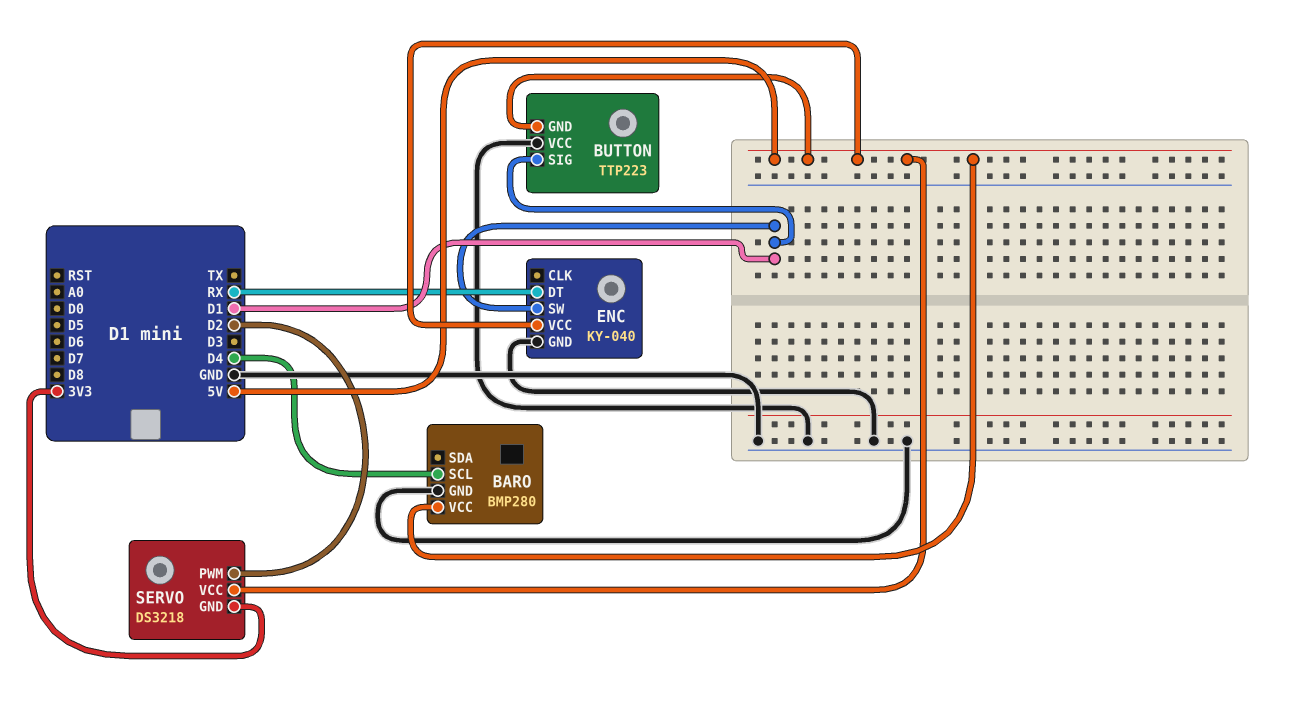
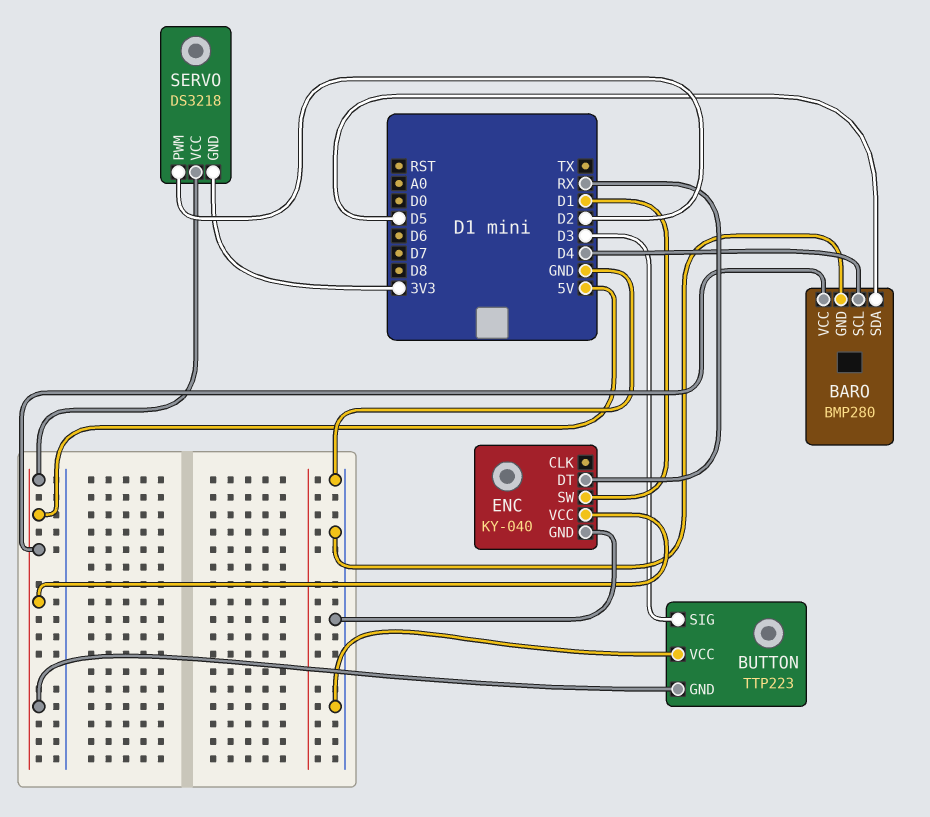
BARO pin SDA: none -> D5
BUTTON pin SIG: D1 -> D3

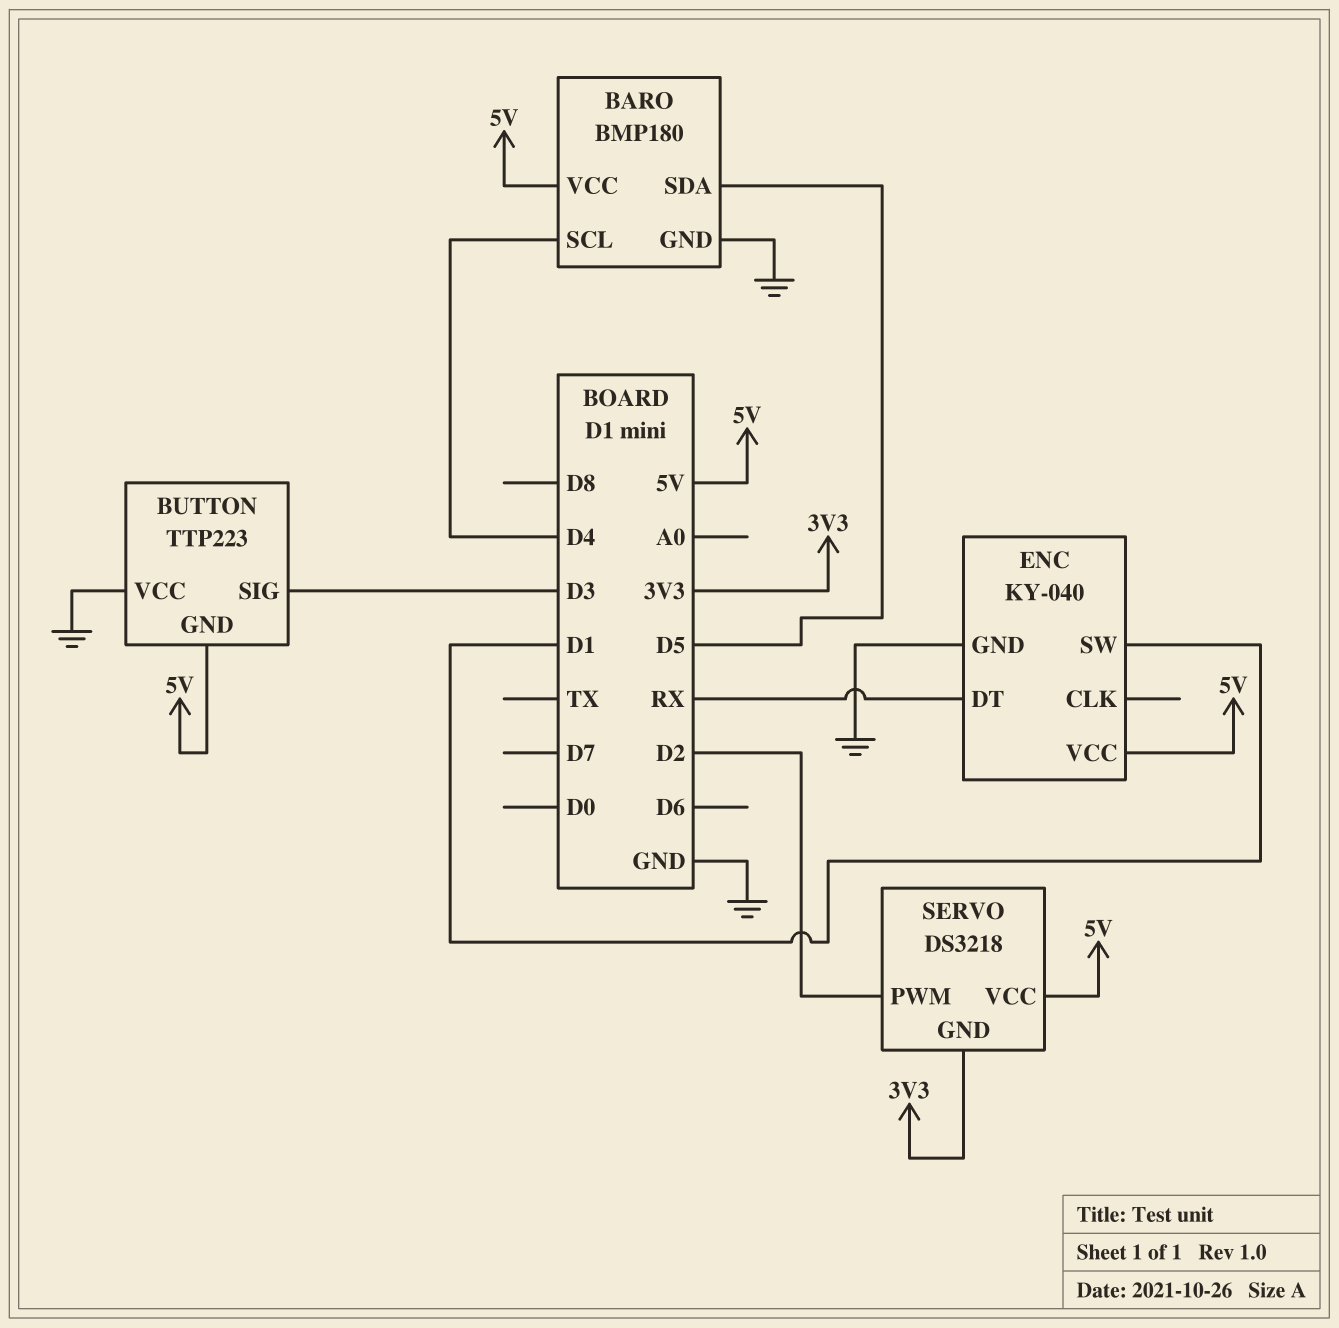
BARO: BMP280 -> BMP180

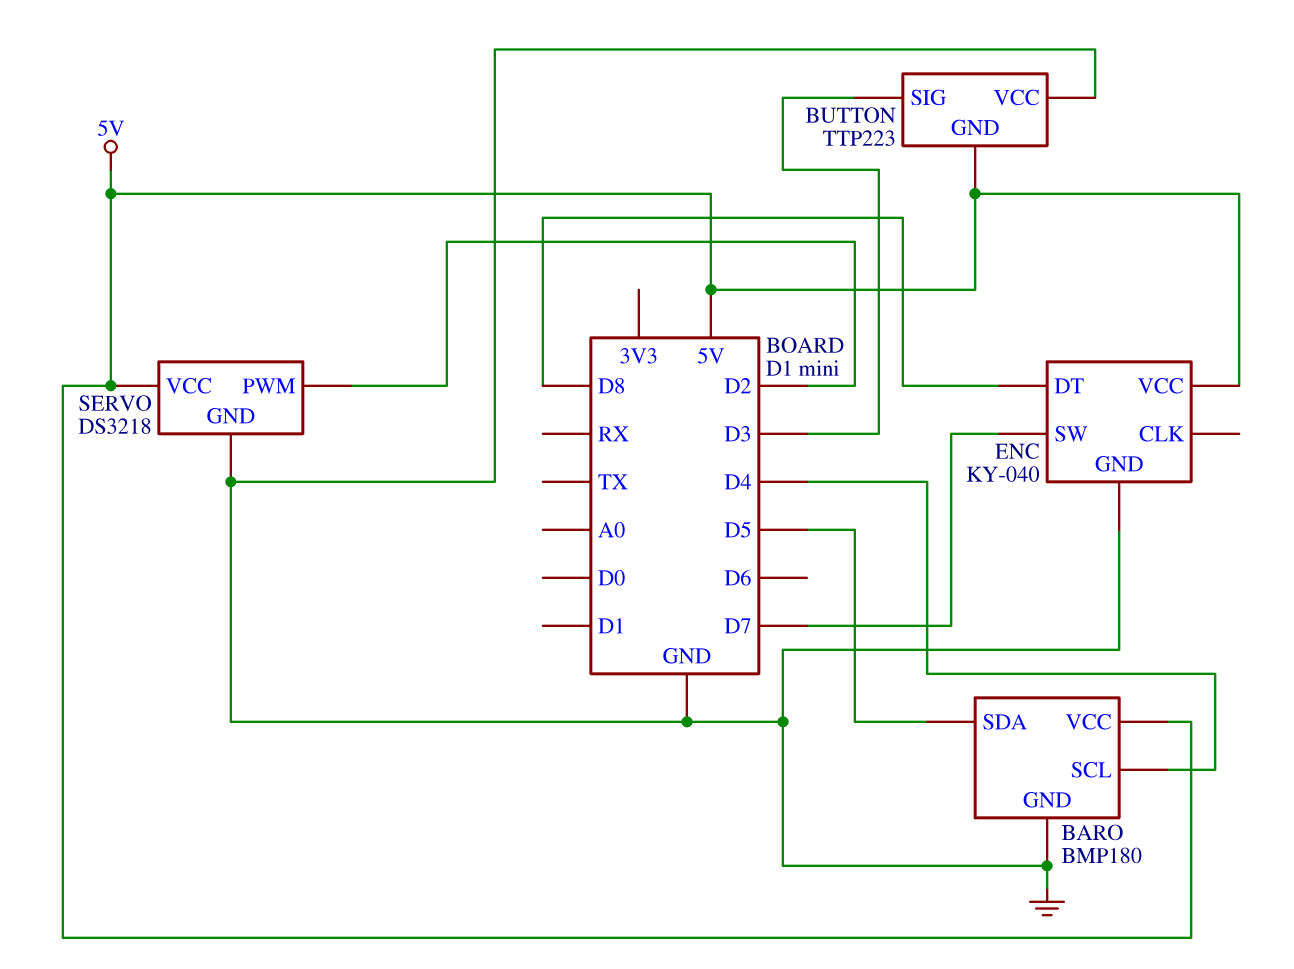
ENC pin DT: RX -> D8
ENC pin SW: D1 -> D7
SERVO pin GND: 3V3 -> GND

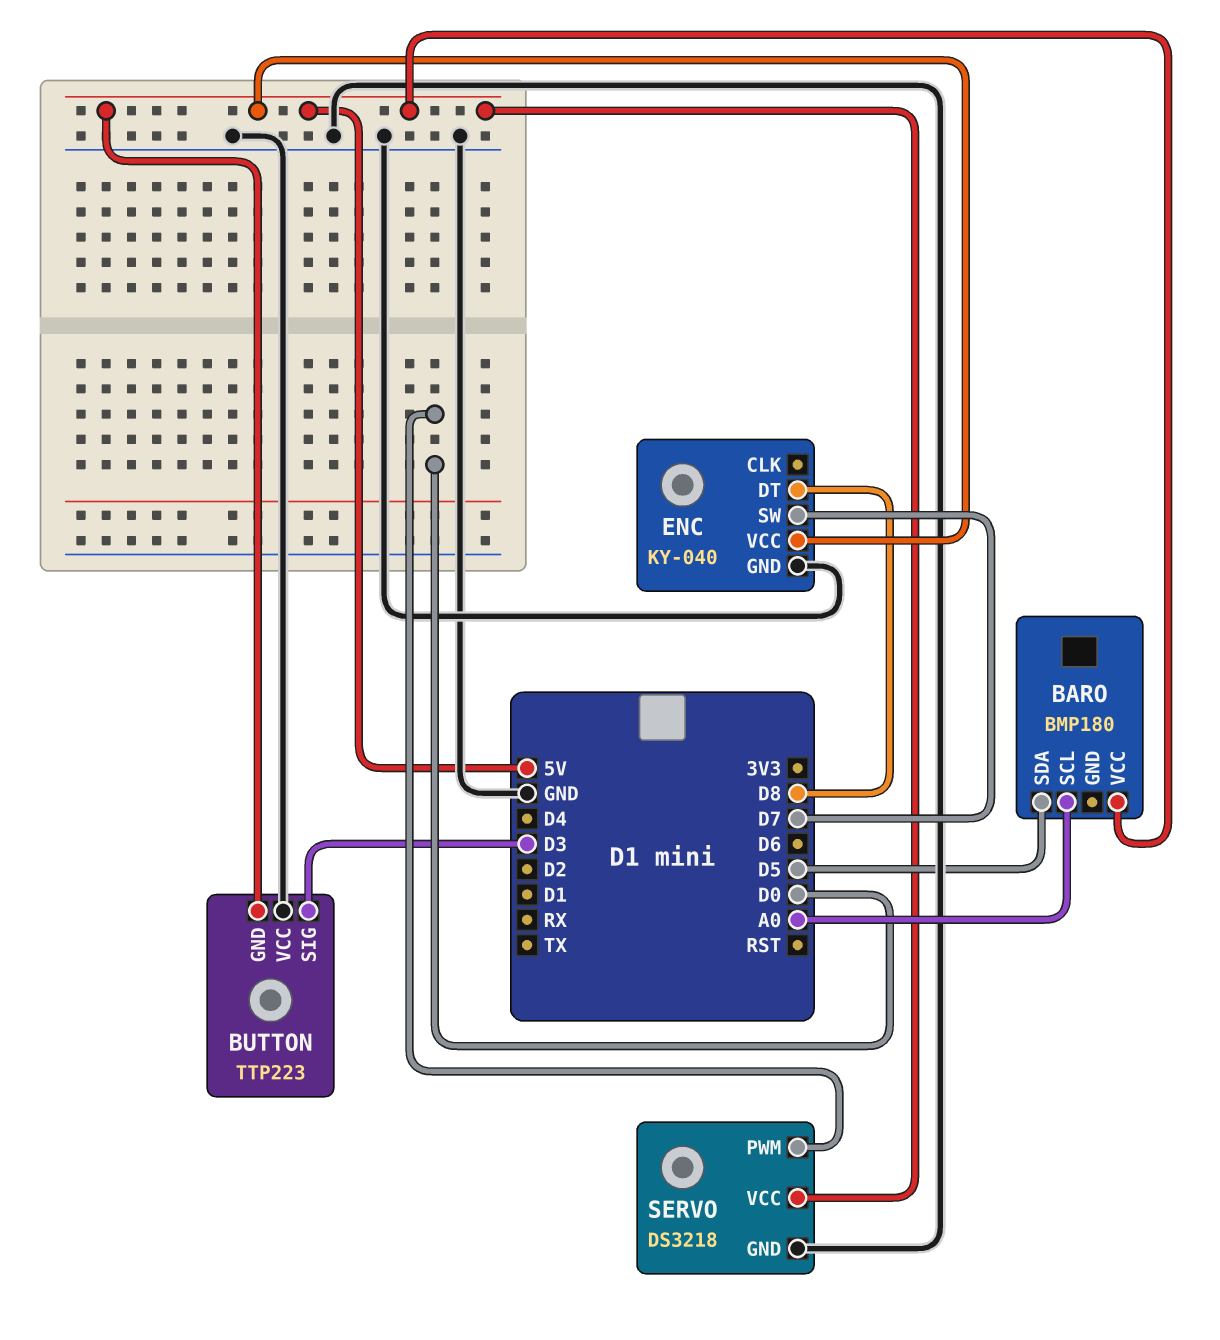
BARO pin GND: GND -> none
BARO pin SCL: D4 -> A0
SERVO pin PWM: D2 -> D0

